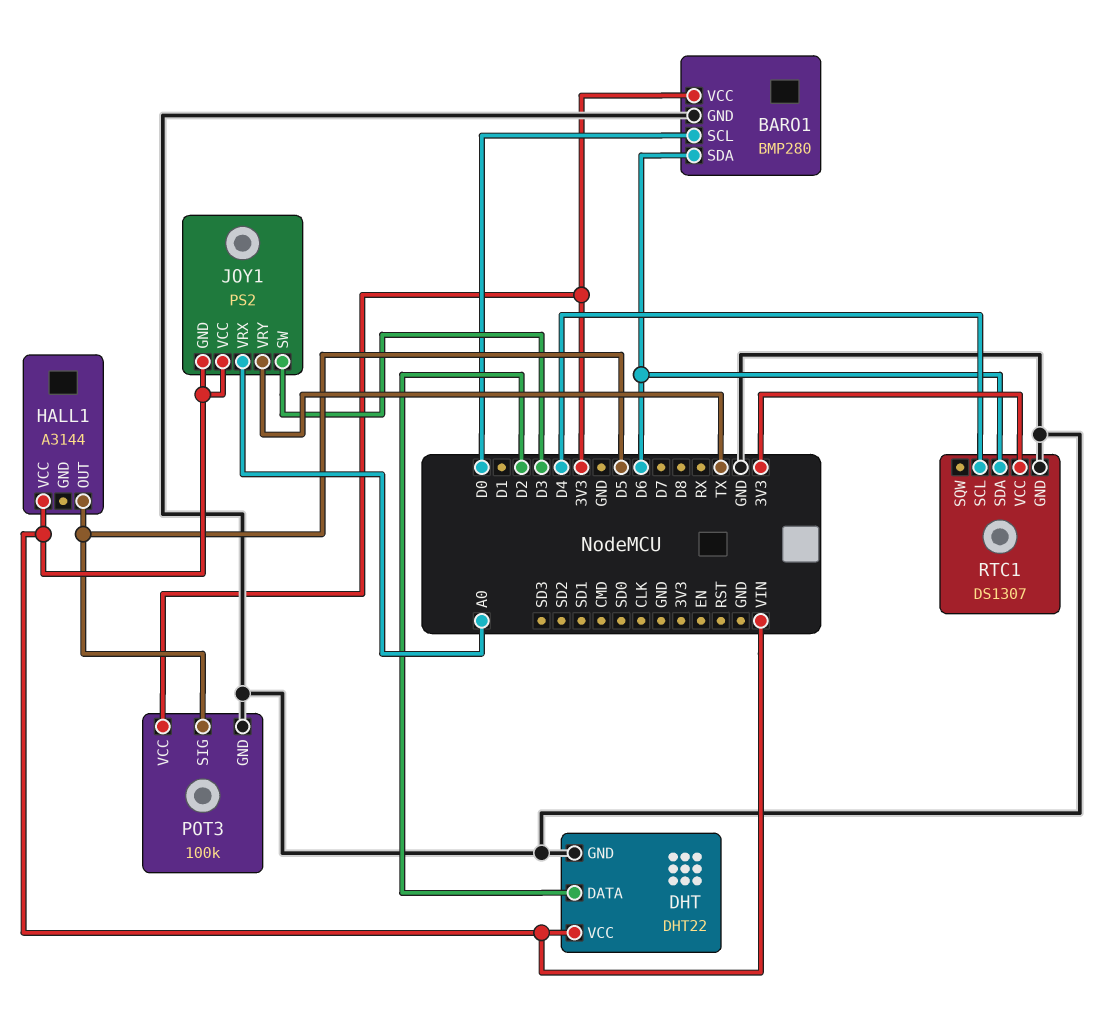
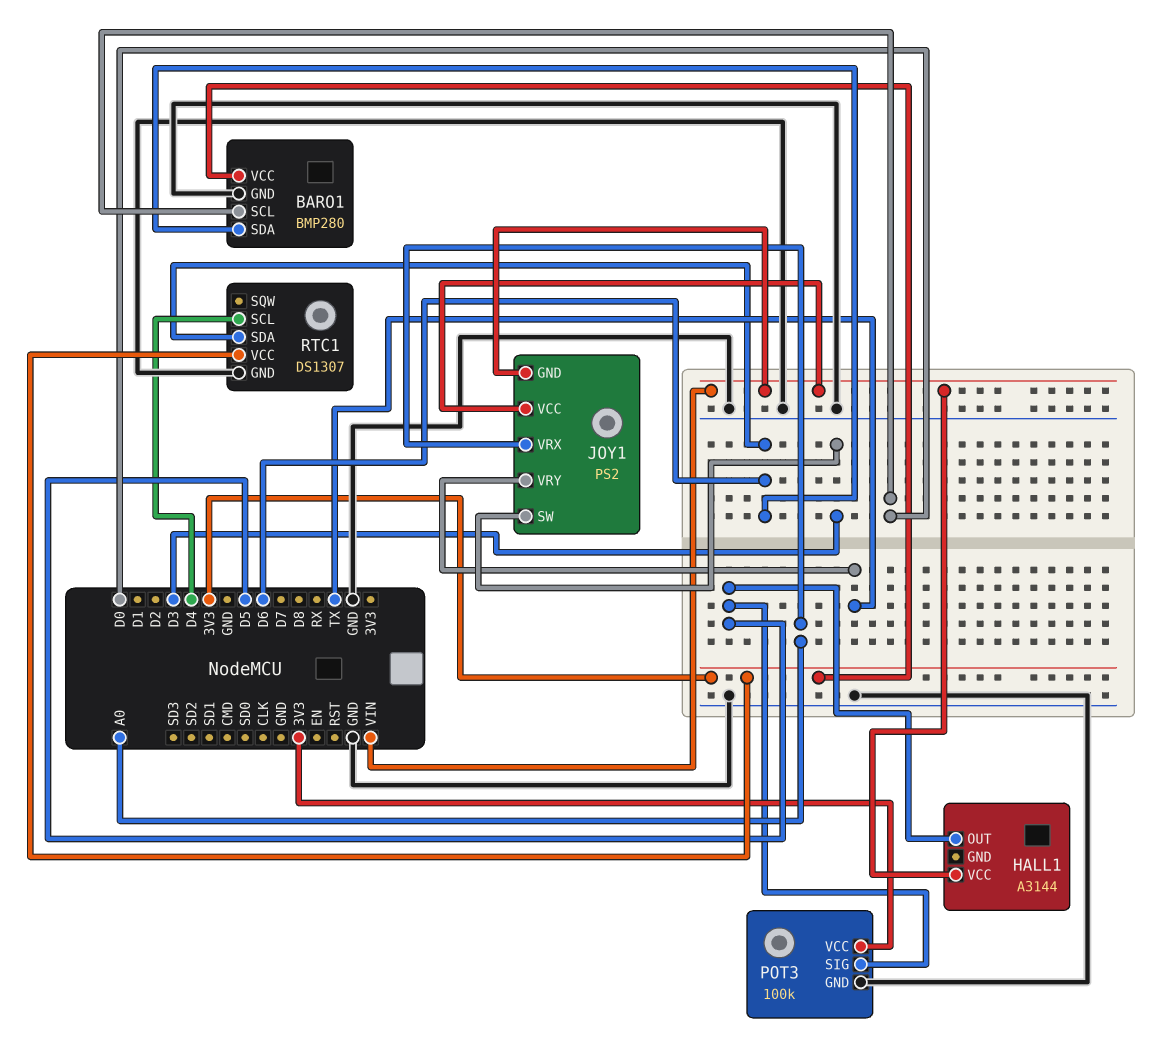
DHT: DHT22 -> none
DHT pin DATA: D2 -> none
DHT pin GND: GND -> none
DHT pin VCC: VIN -> none

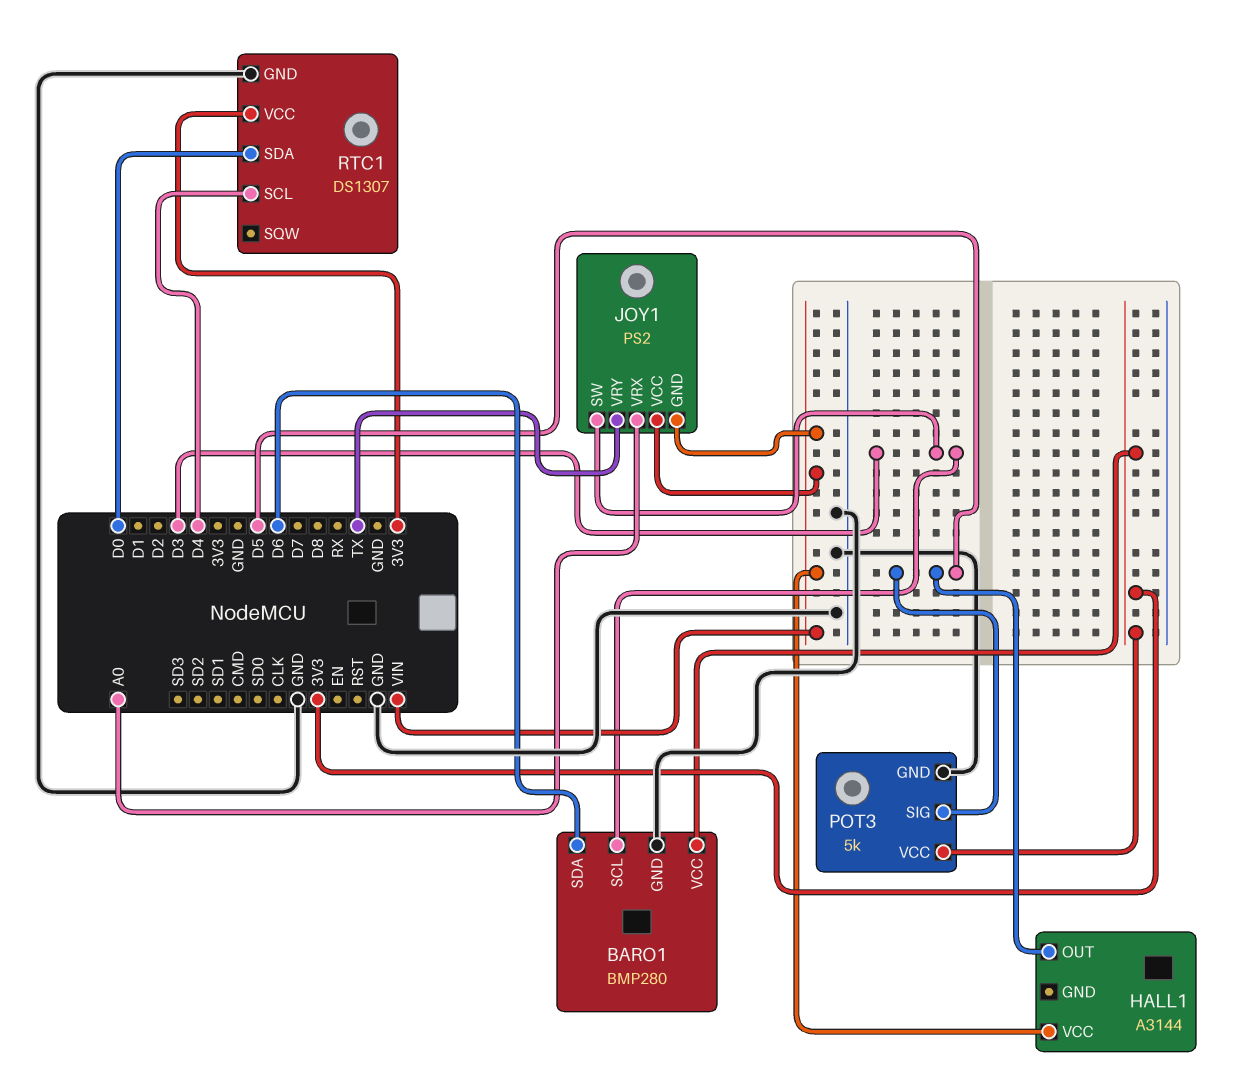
BARO1 pin SCL: D0 -> D3
POT3: 100k -> 5k
RTC1 pin SDA: D6 -> D0

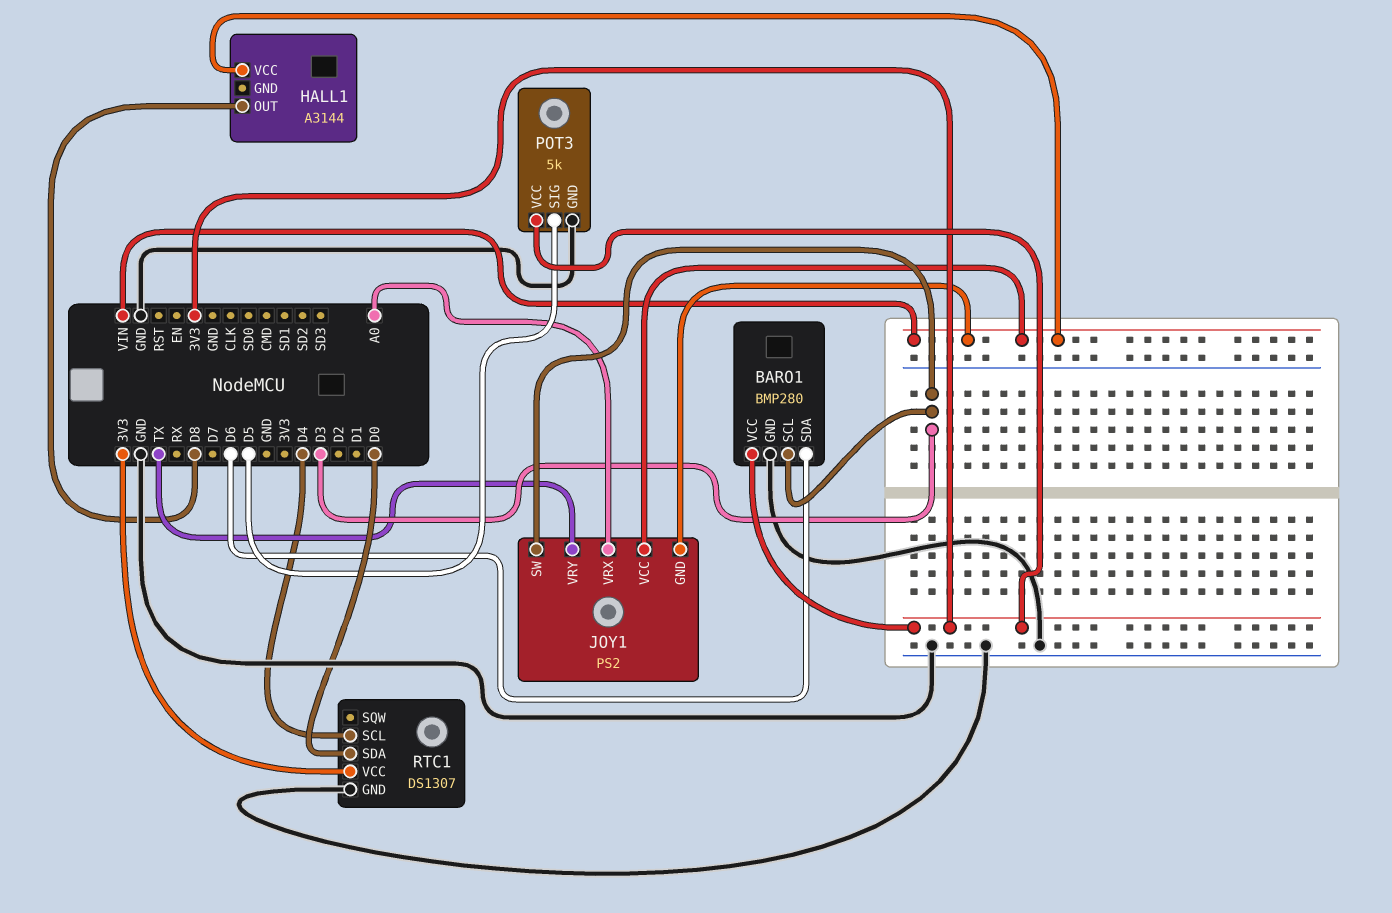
HALL1 pin OUT: D5 -> D8

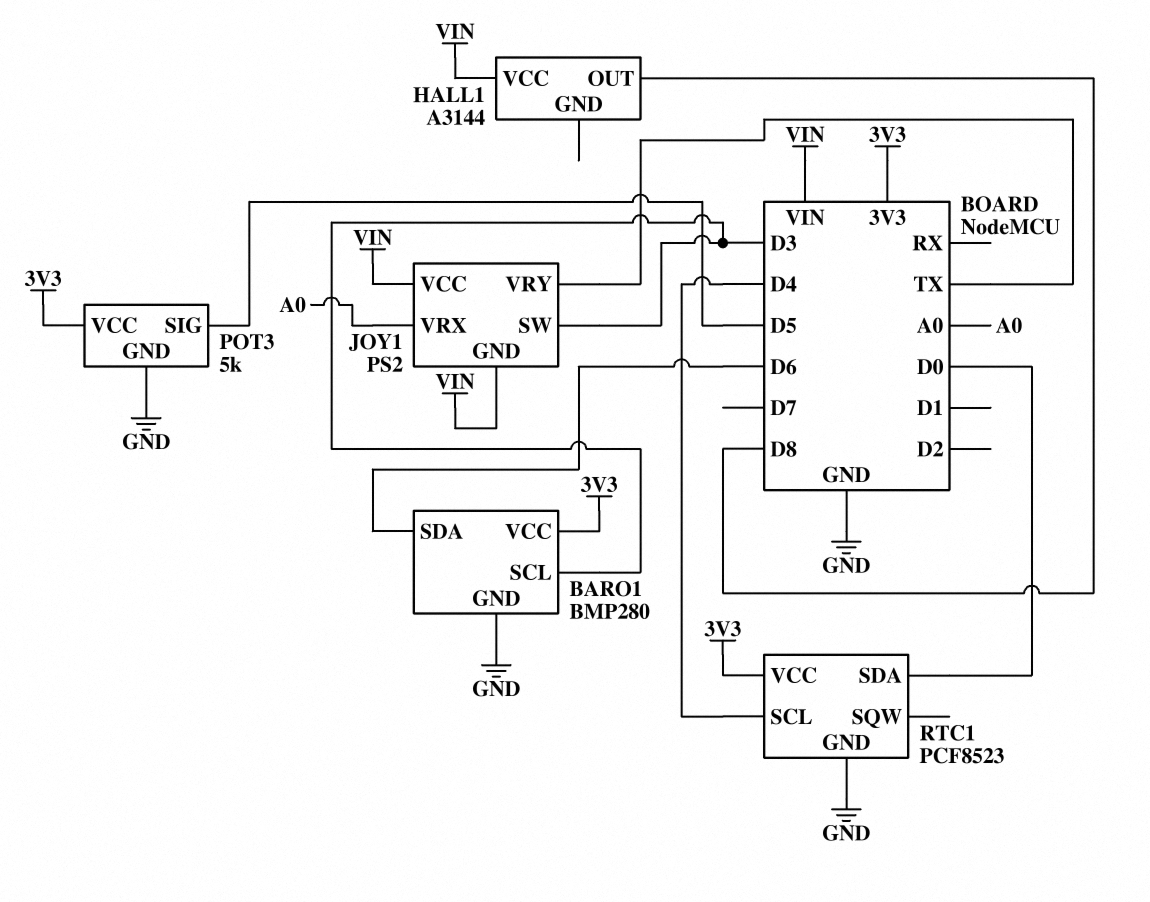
RTC1: DS1307 -> PCF8523

